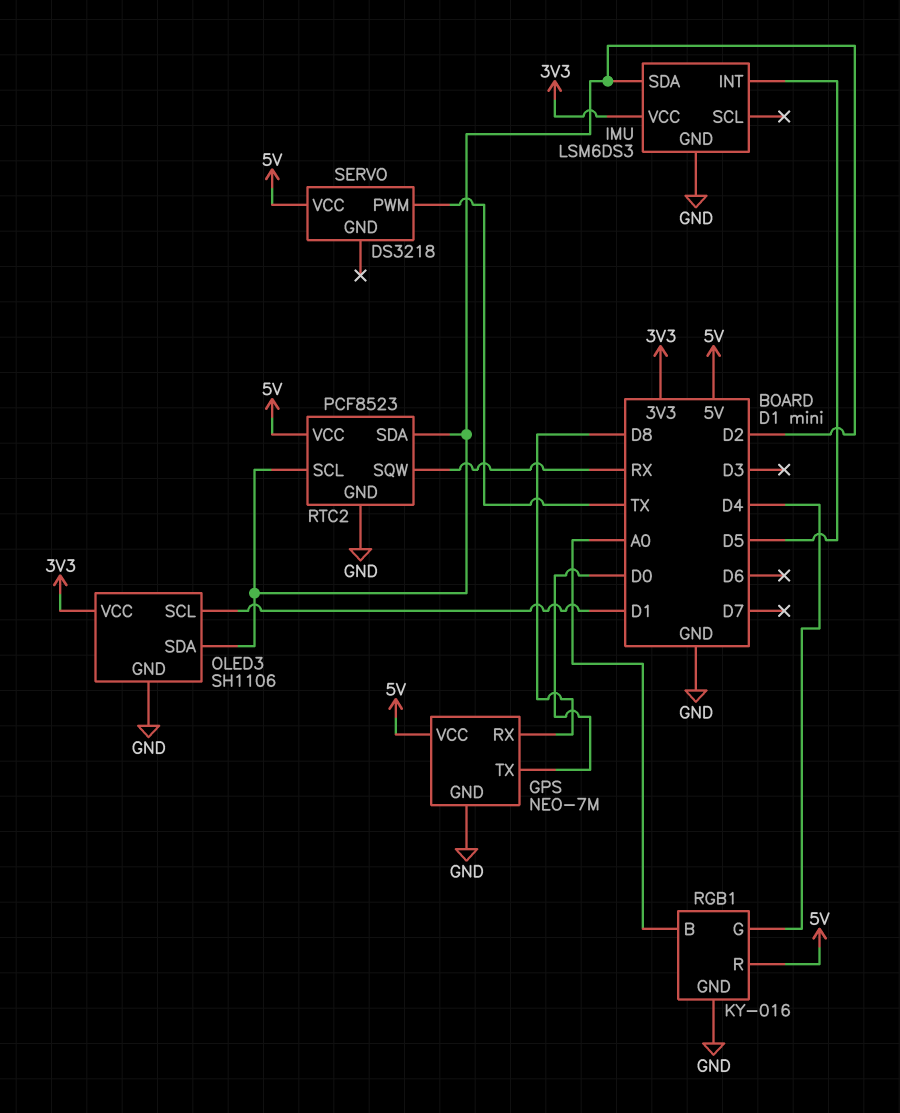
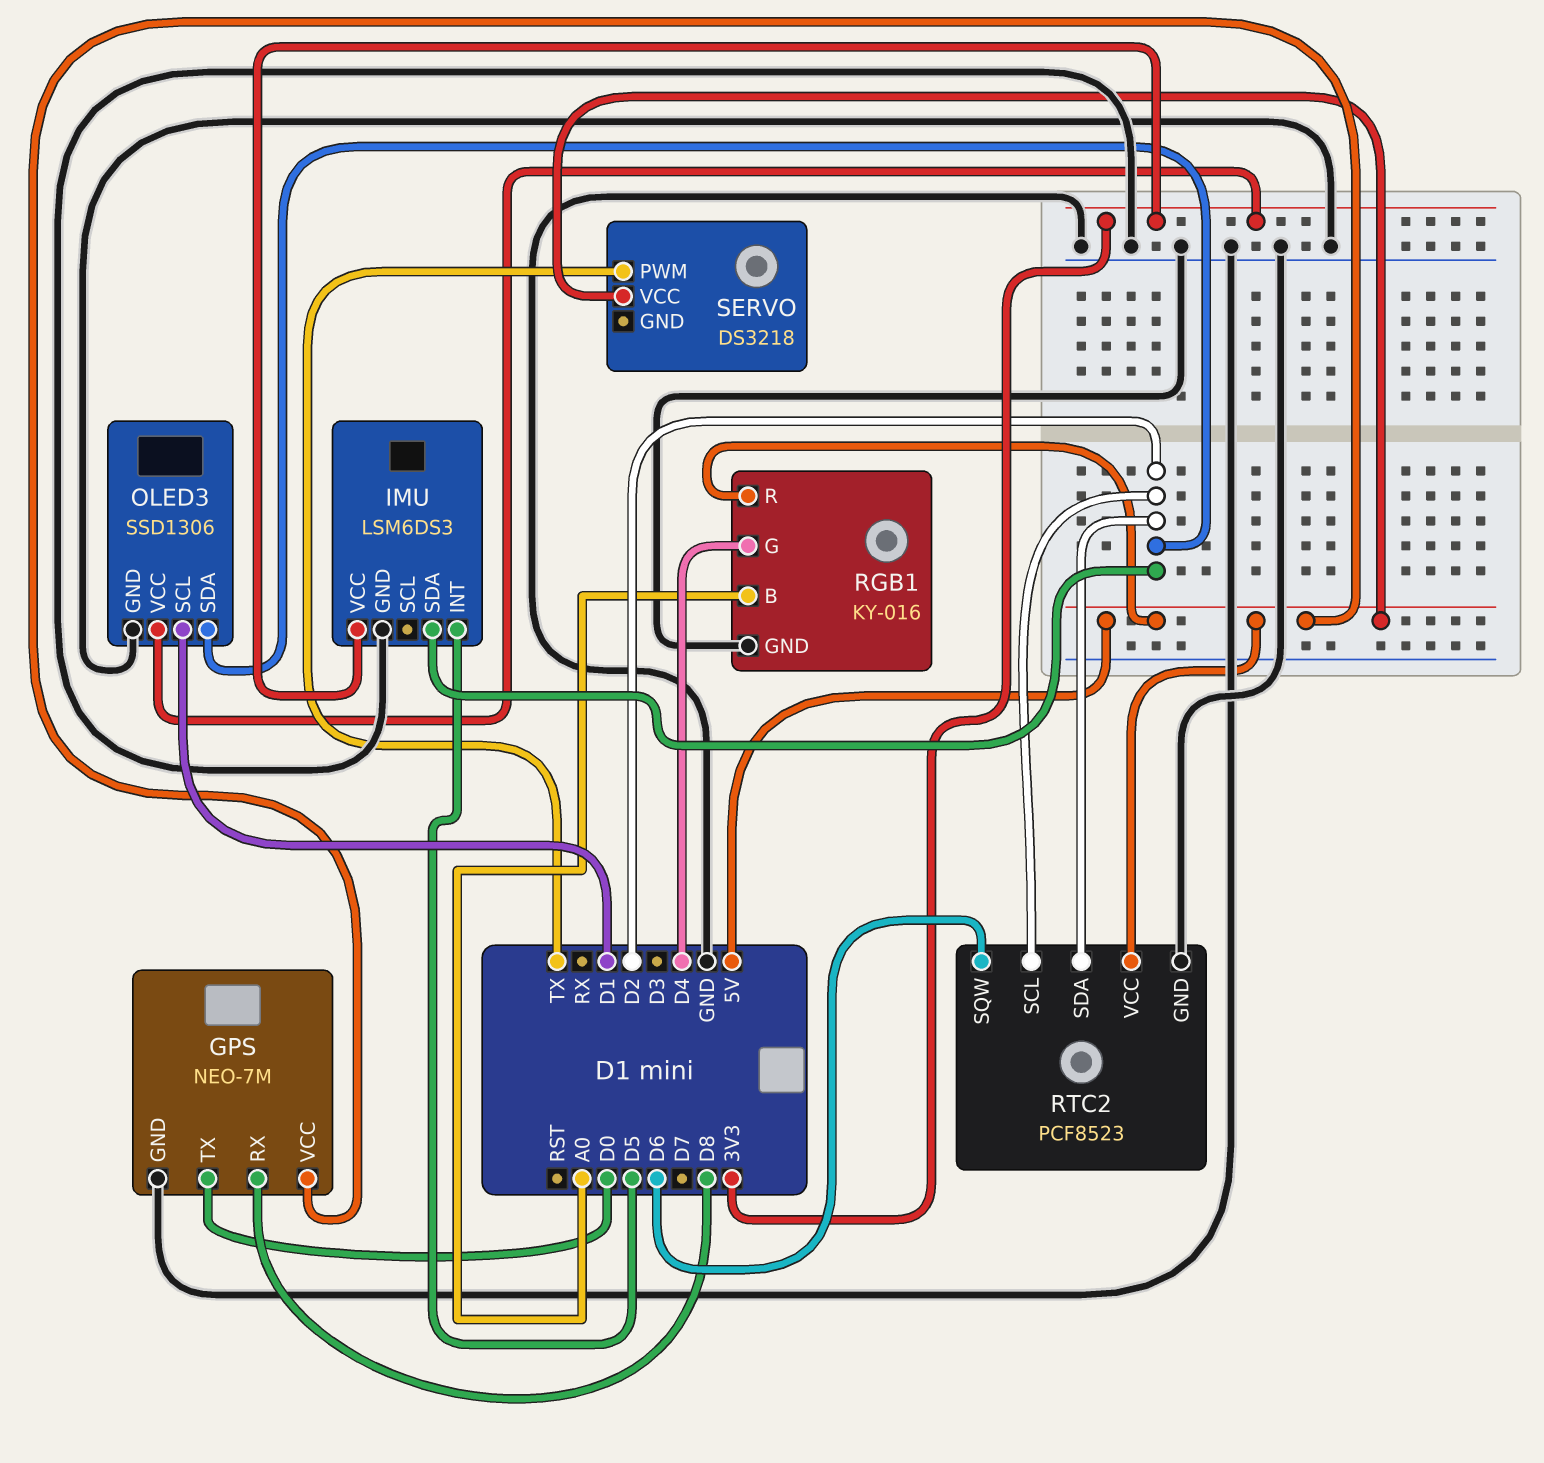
OLED3: SH1106 -> SSD1306
RTC2 pin SQW: RX -> D6

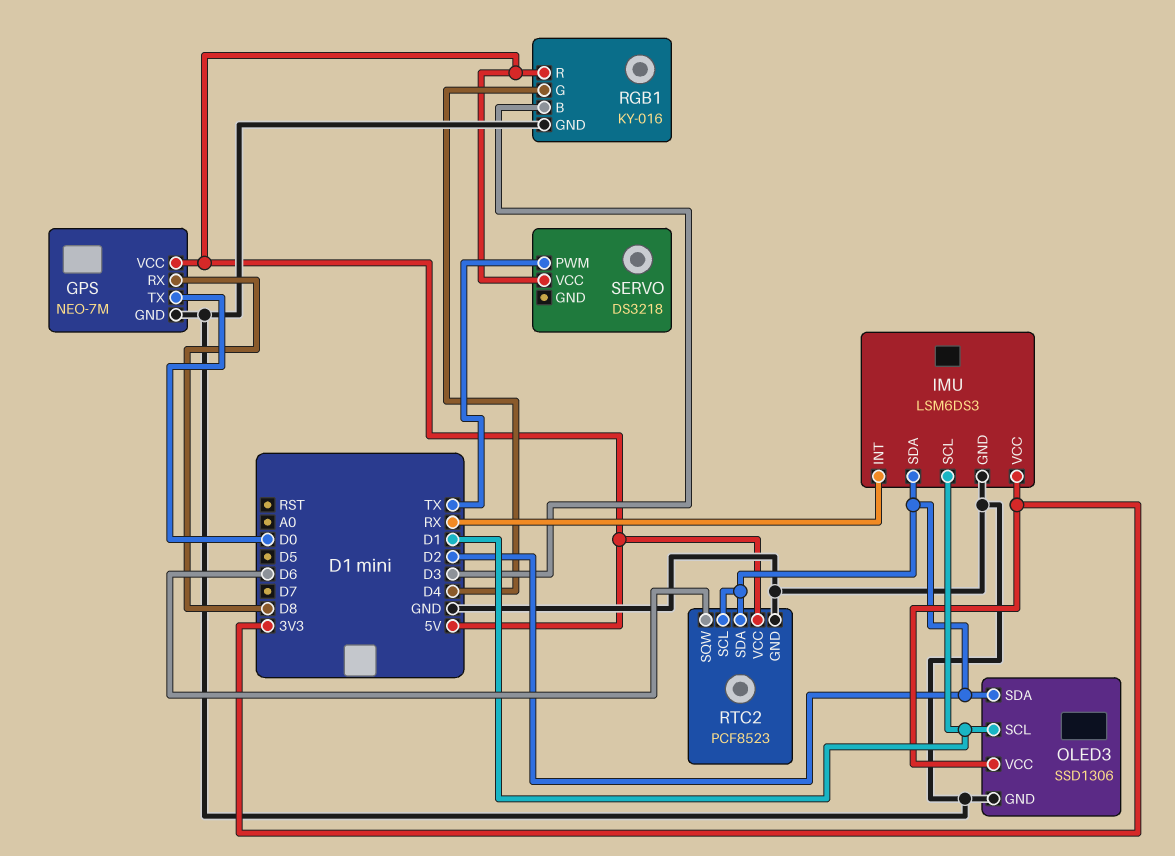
IMU pin INT: D5 -> RX
IMU pin SCL: none -> D1
RGB1 pin B: A0 -> D3

